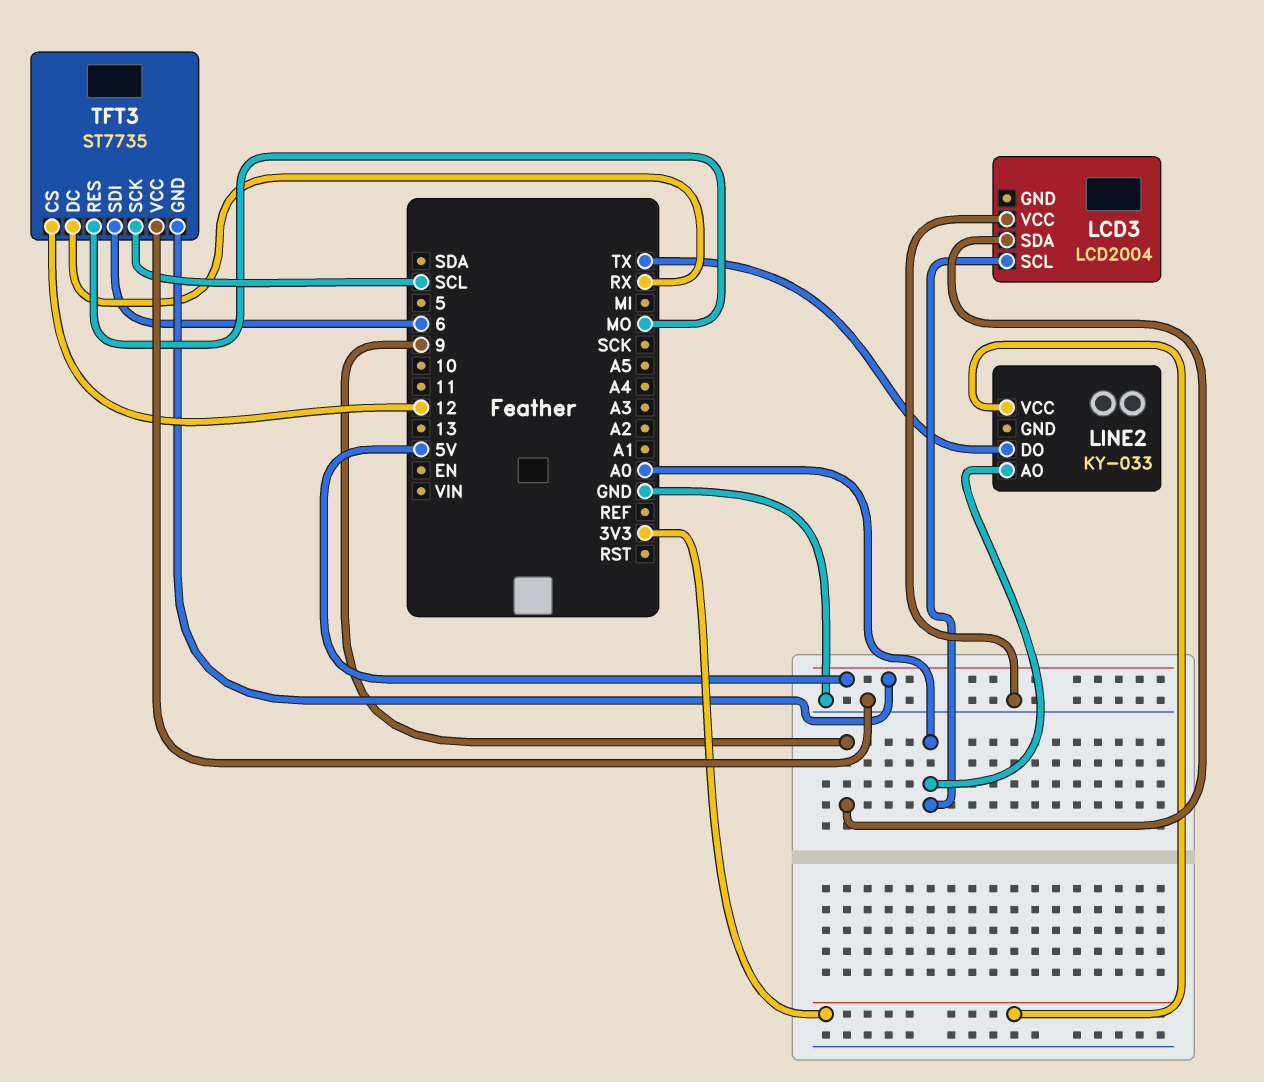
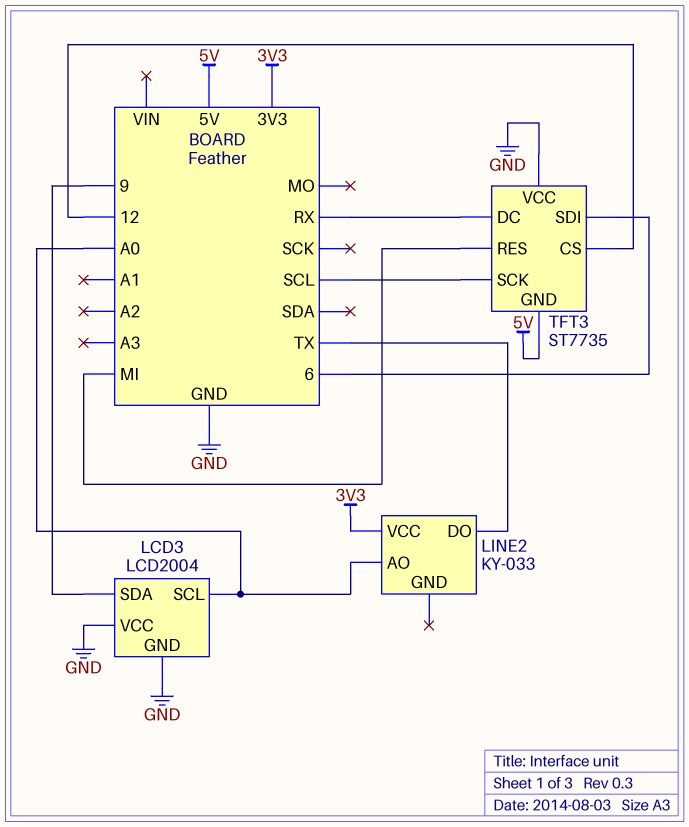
LCD3 pin GND: none -> GND
TFT3 pin RES: MO -> MI

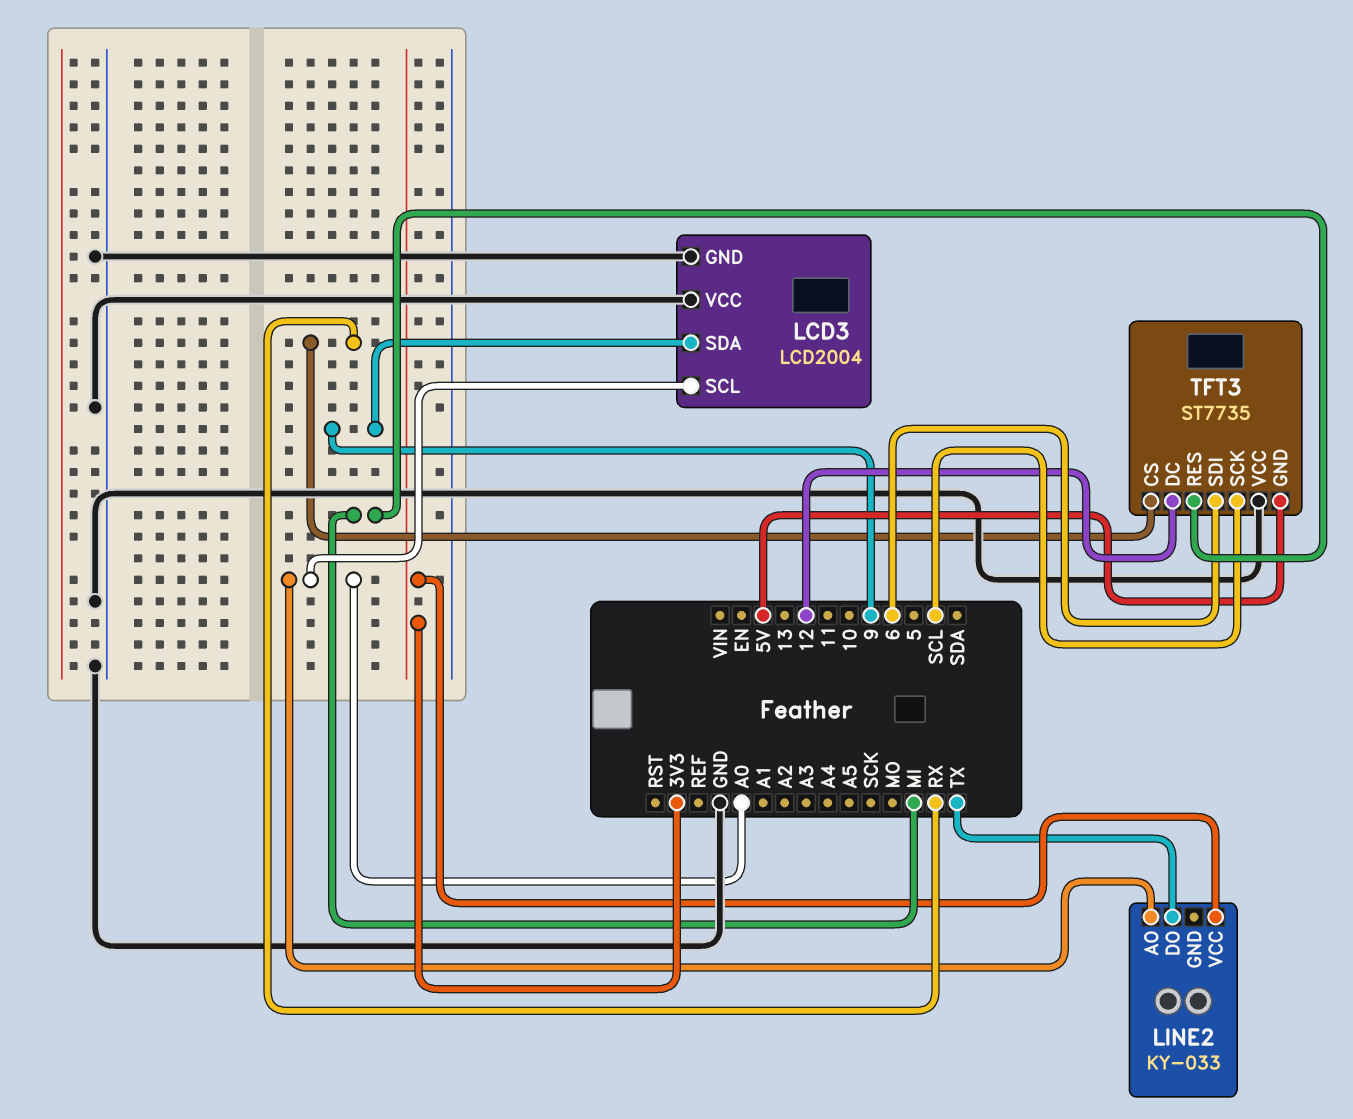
TFT3 pin CS: 12 -> RX
TFT3 pin DC: RX -> 12

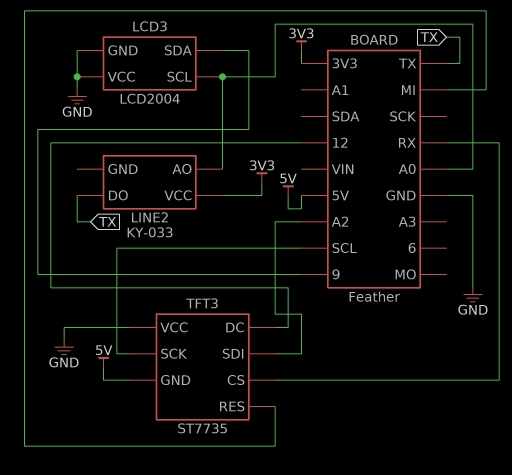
TFT3 pin SDI: 6 -> A2

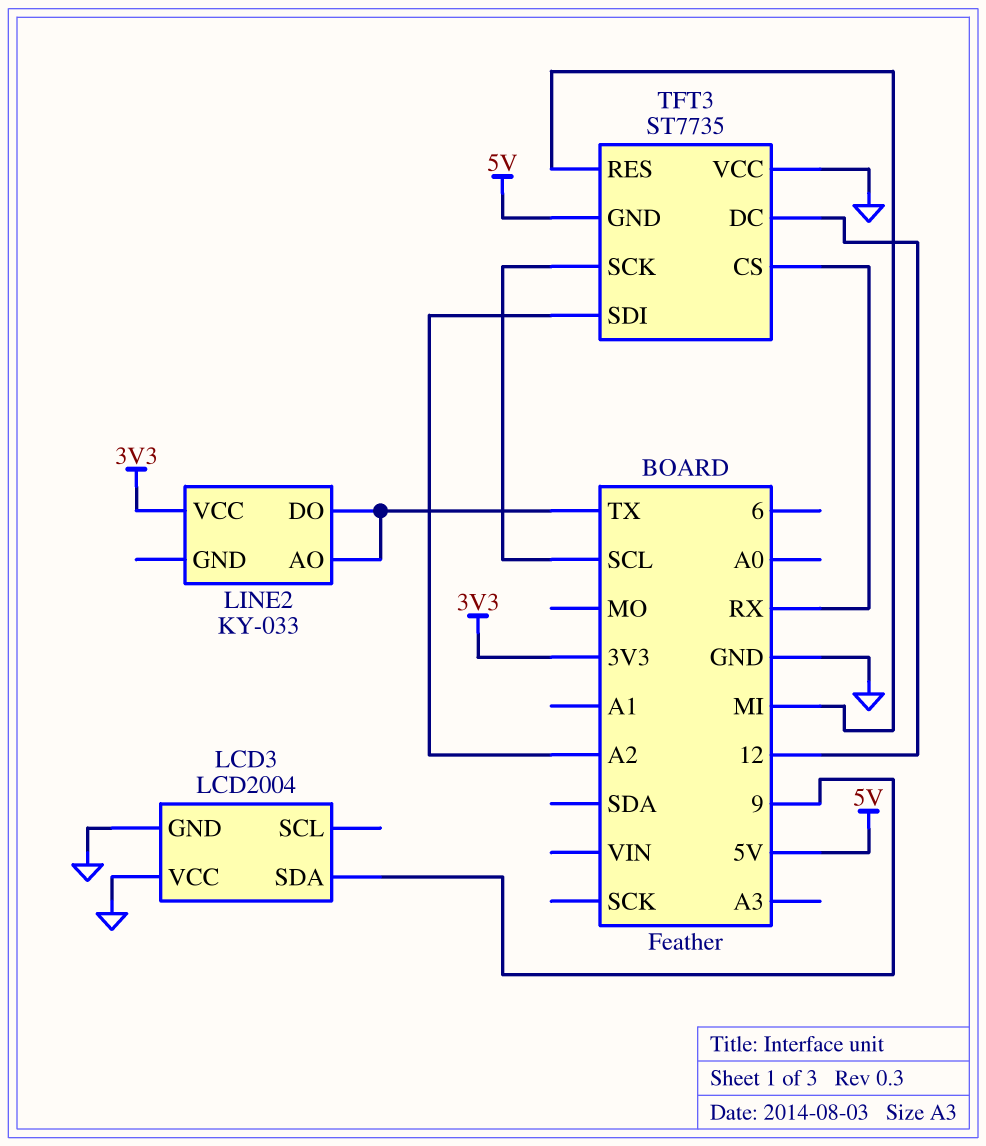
LCD3 pin SCL: A0 -> none
LINE2 pin AO: A0 -> TX

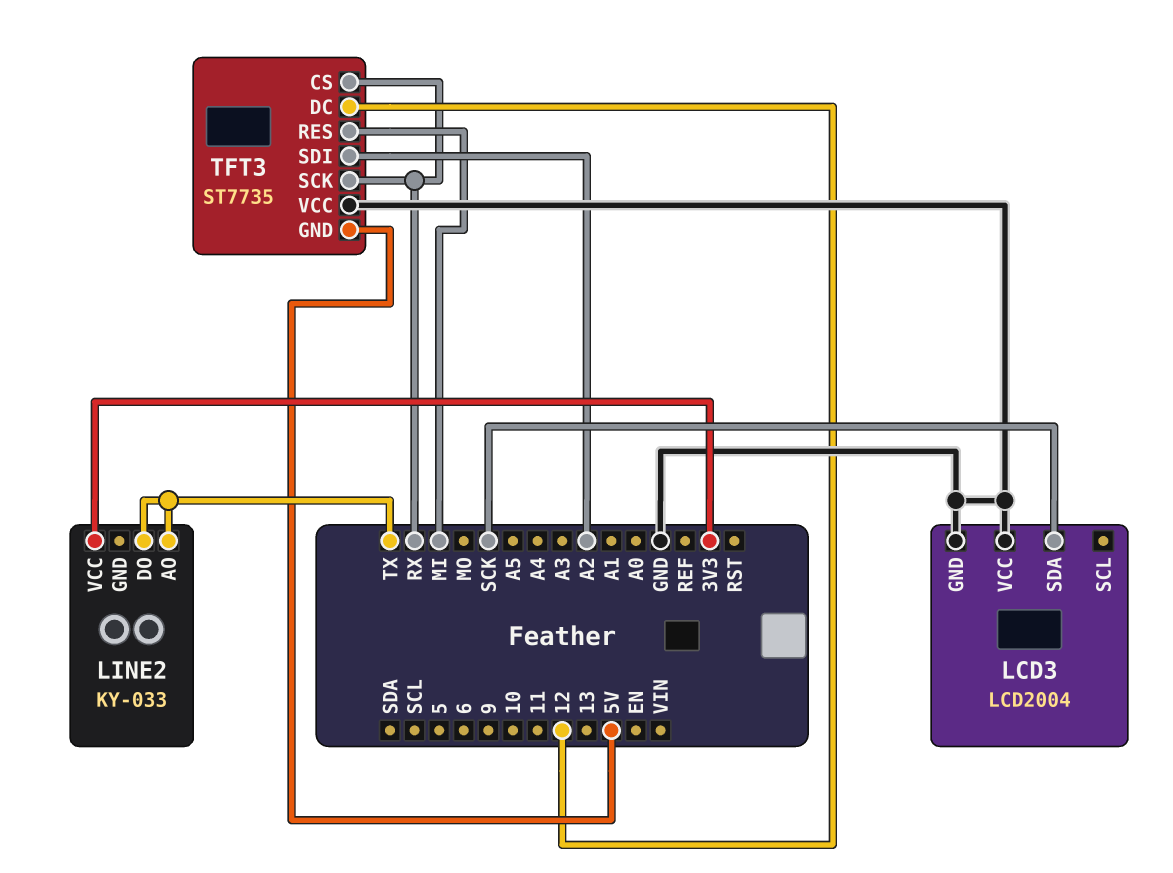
LCD3 pin SDA: 9 -> SCK
TFT3 pin SCK: SCL -> RX

